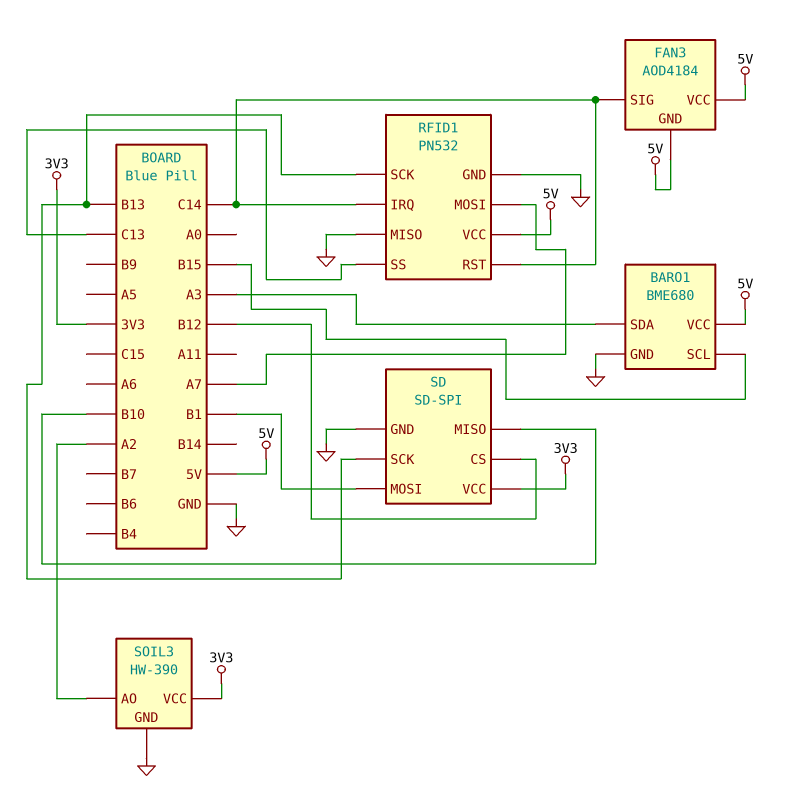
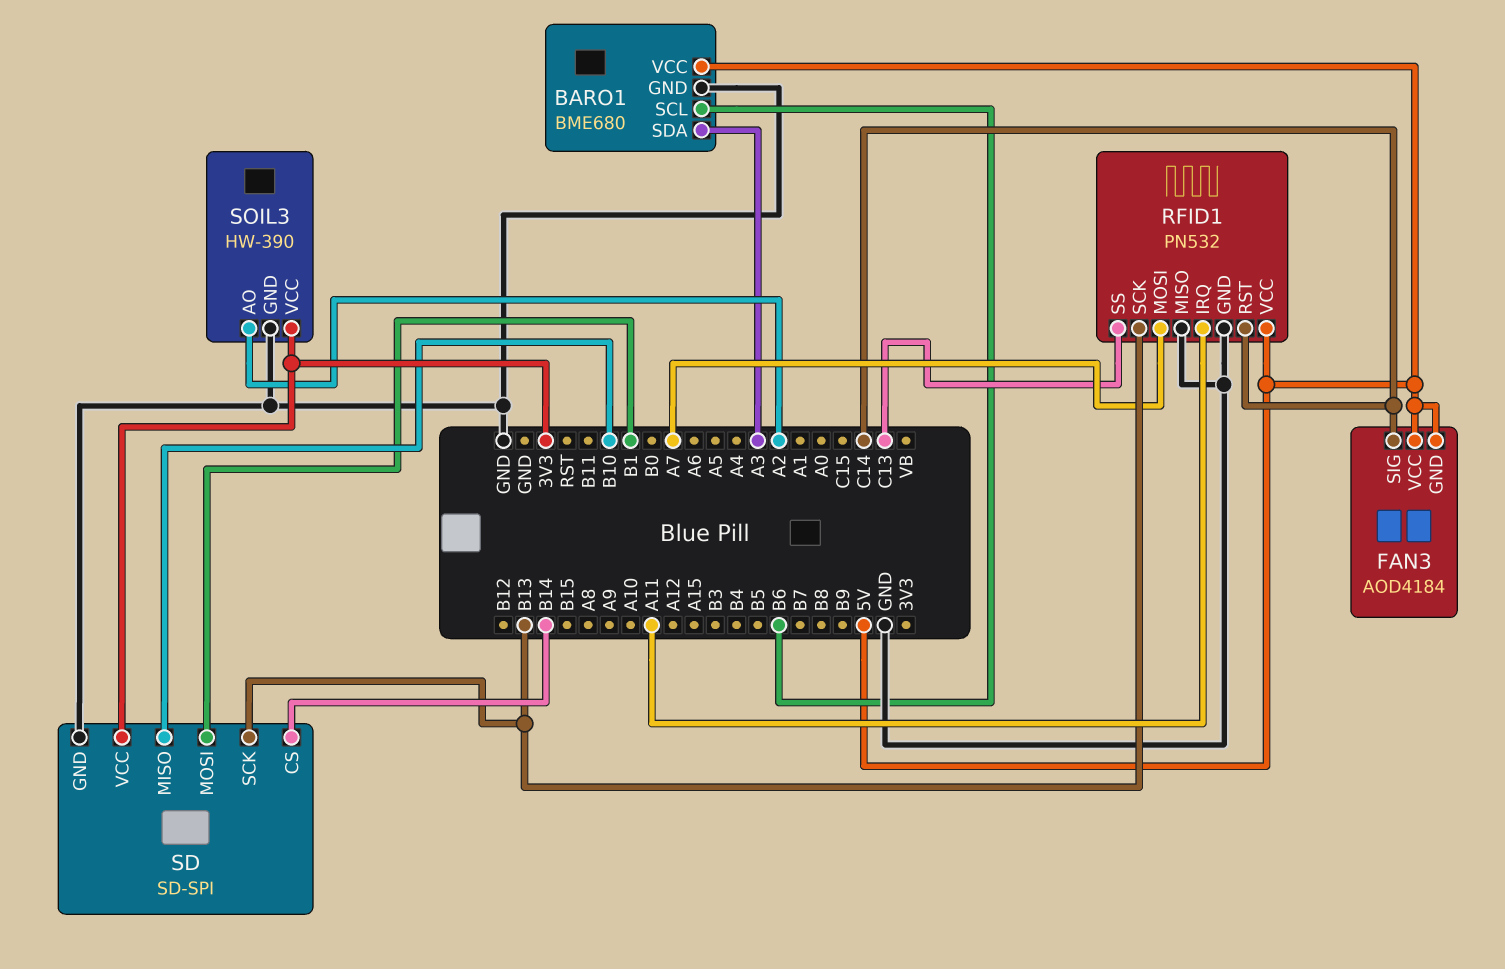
BARO1 pin SCL: B15 -> B6
RFID1 pin IRQ: C14 -> A11
SD pin CS: B12 -> B14

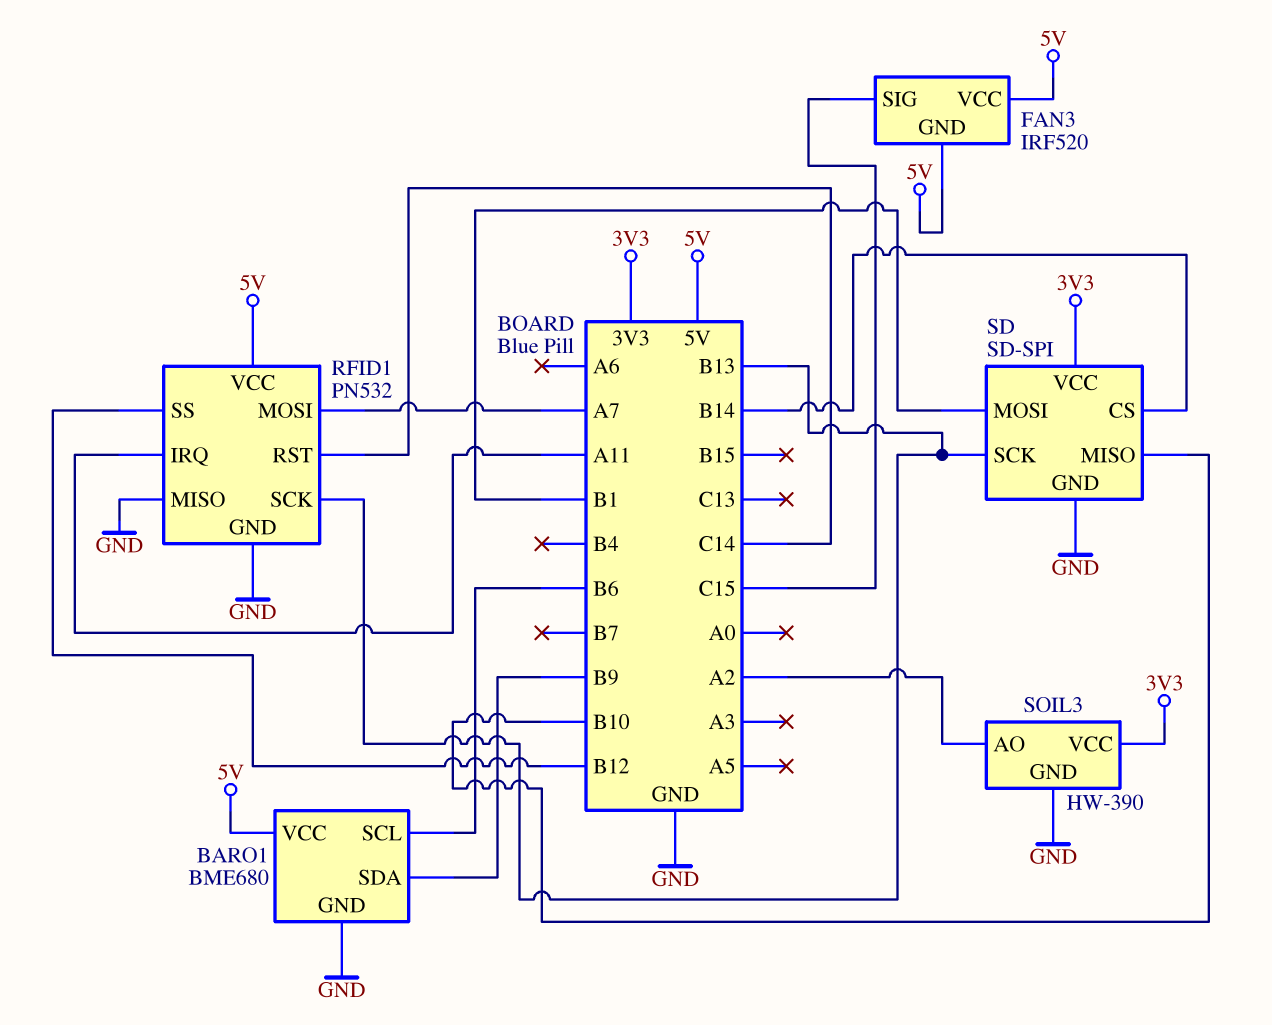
BARO1 pin SDA: A3 -> B9
FAN3: AOD4184 -> IRF520
FAN3 pin SIG: C14 -> C15
RFID1 pin SS: C13 -> B12

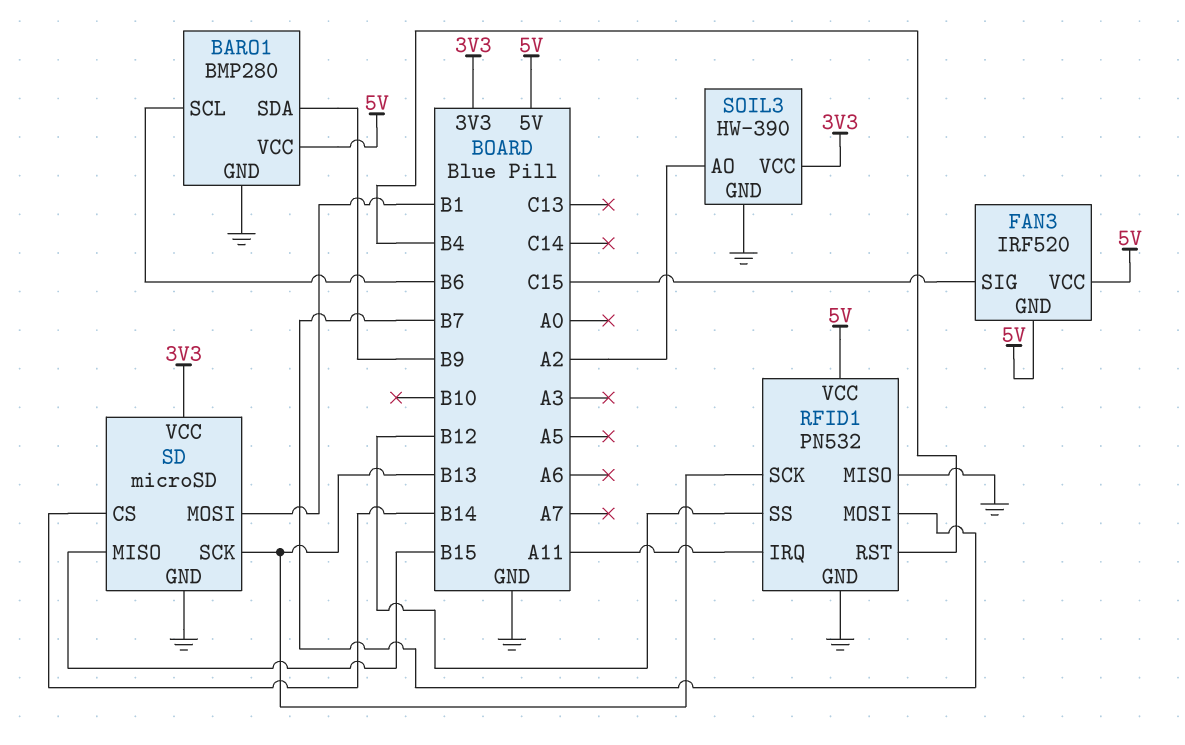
BARO1: BME680 -> BMP280
RFID1 pin MOSI: A7 -> B7
RFID1 pin RST: C14 -> B4
SD: SD-SPI -> microSD
SD pin MISO: B10 -> B15

